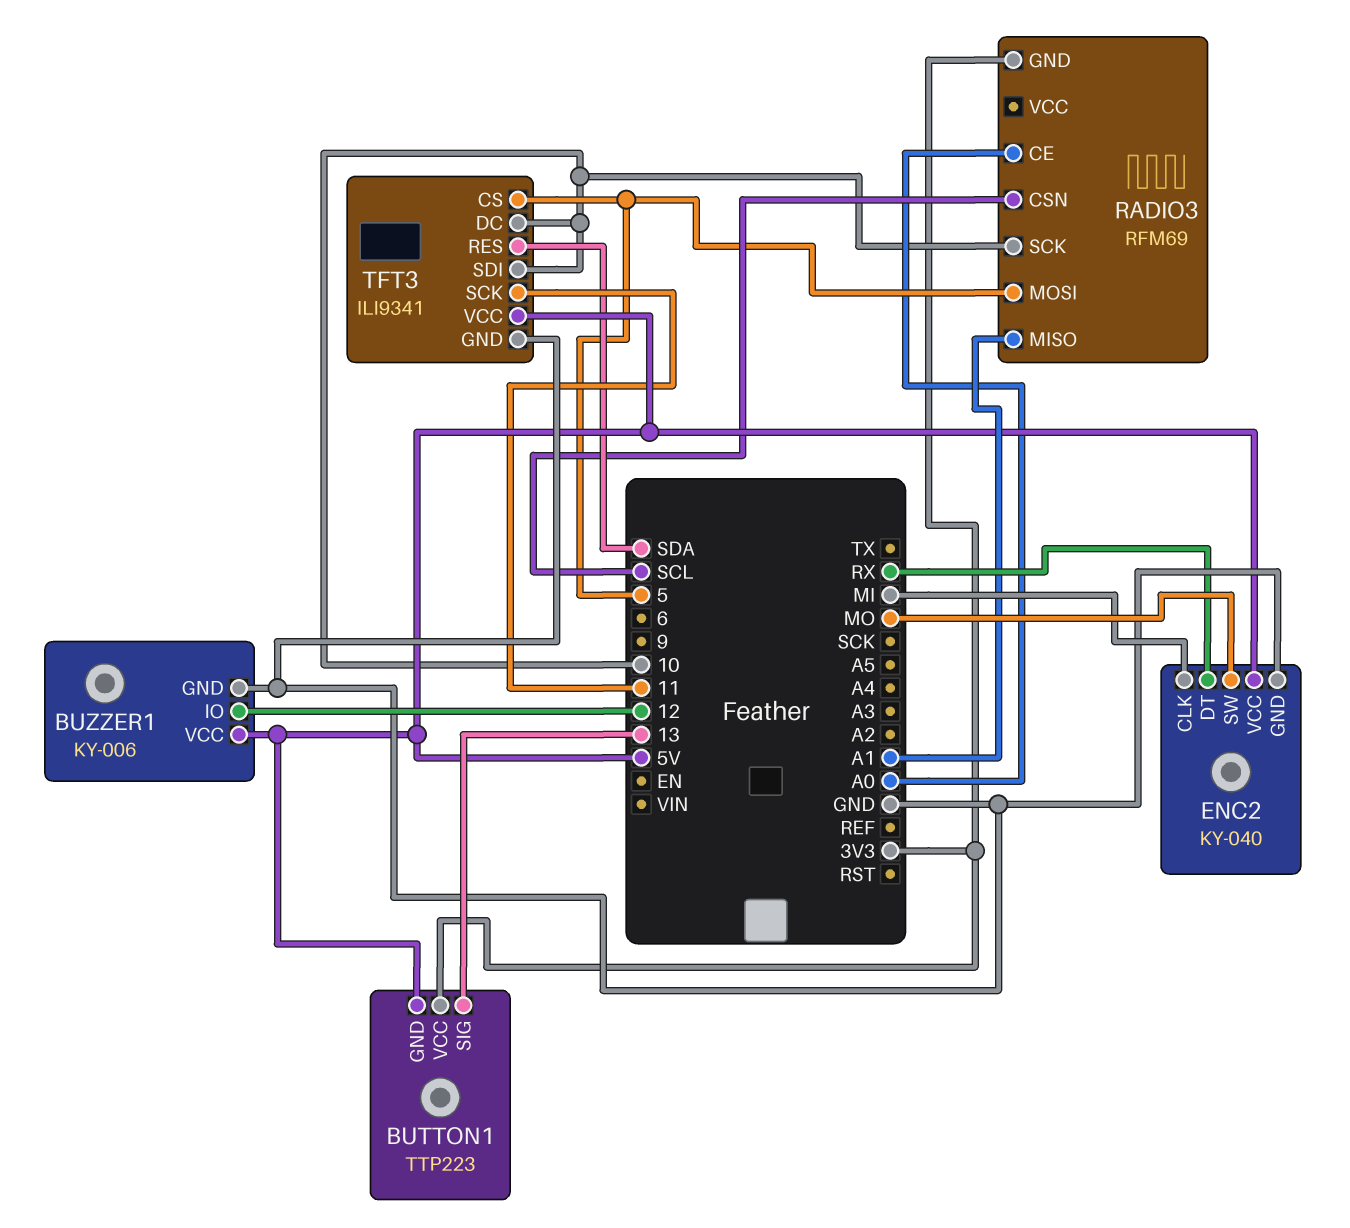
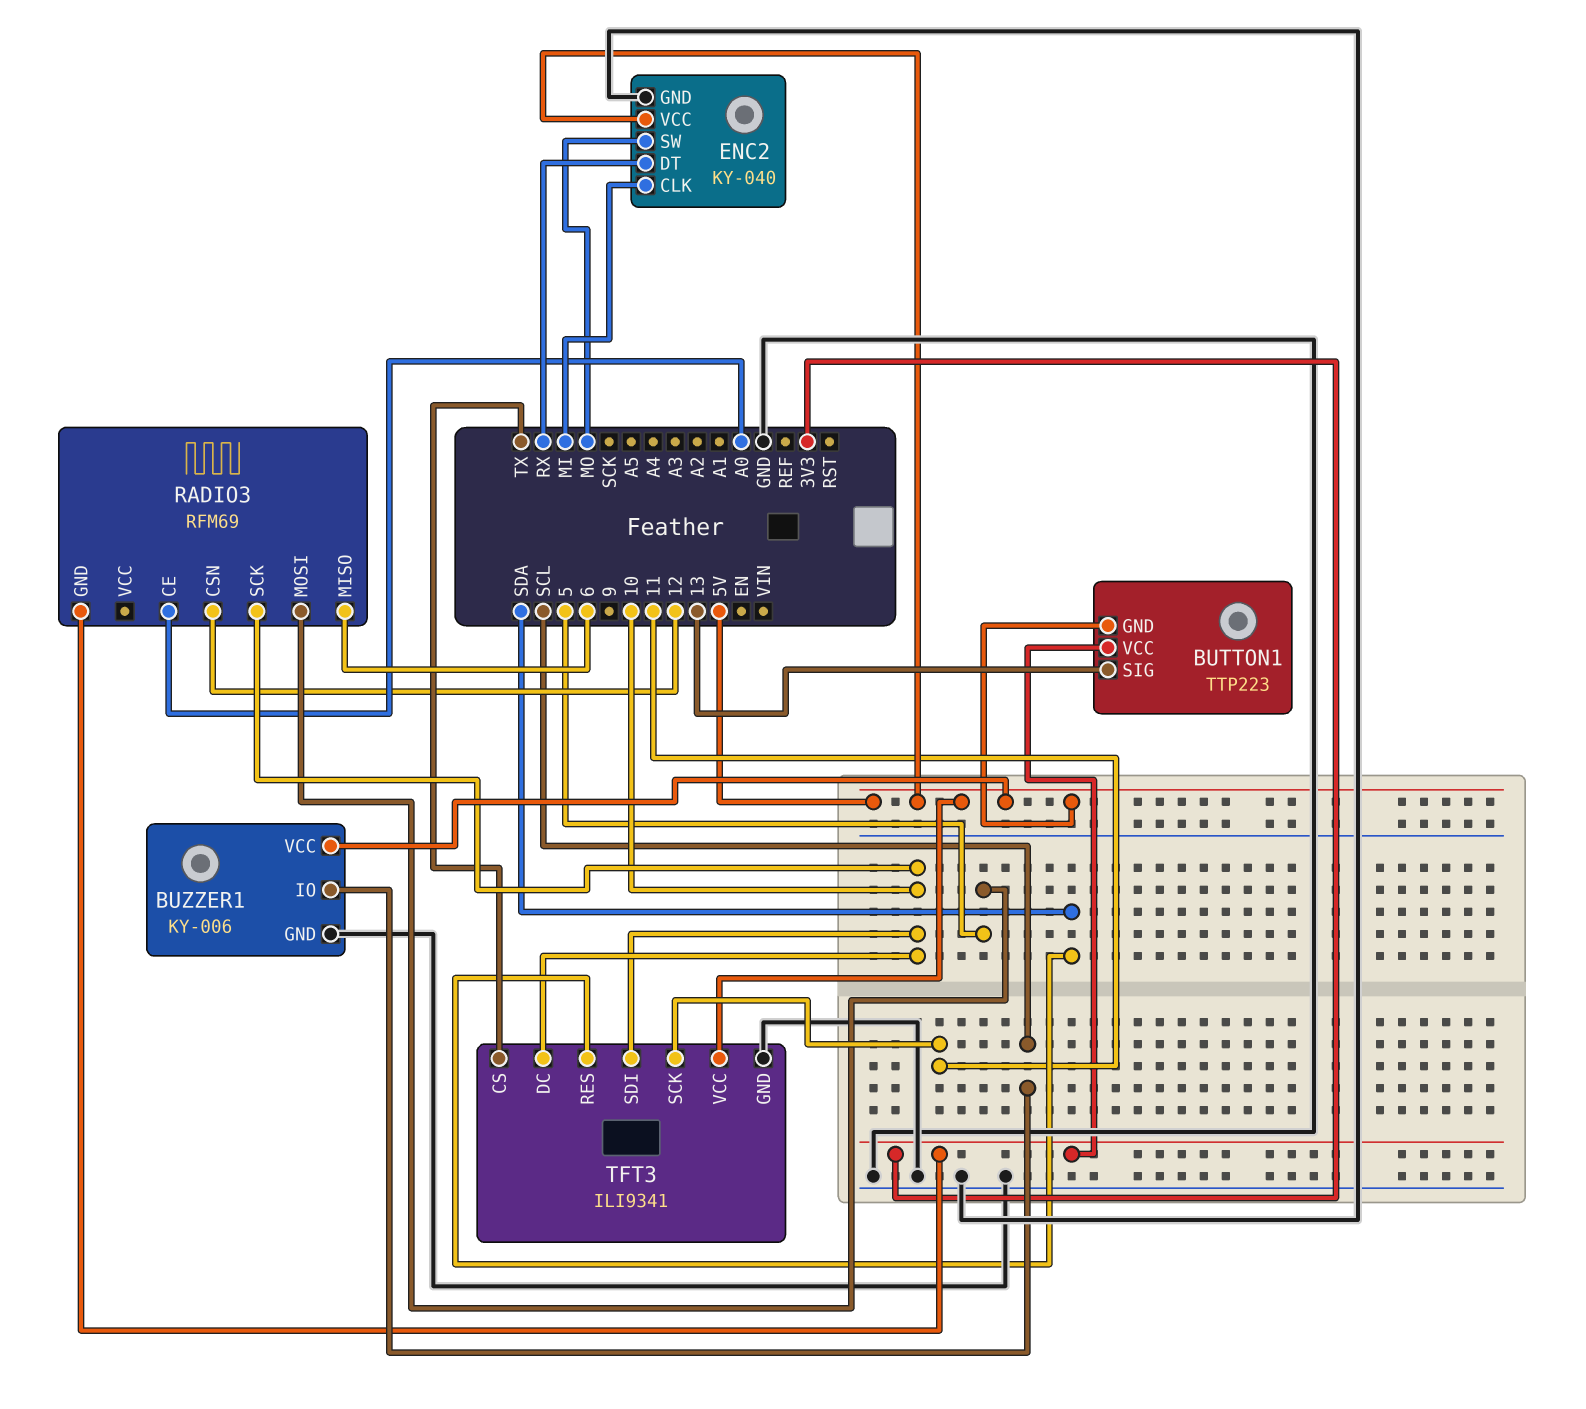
BUZZER1 pin IO: 12 -> SCL
RADIO3 pin CSN: SCL -> 12
RADIO3 pin MISO: A1 -> 6
TFT3 pin CS: 5 -> TX

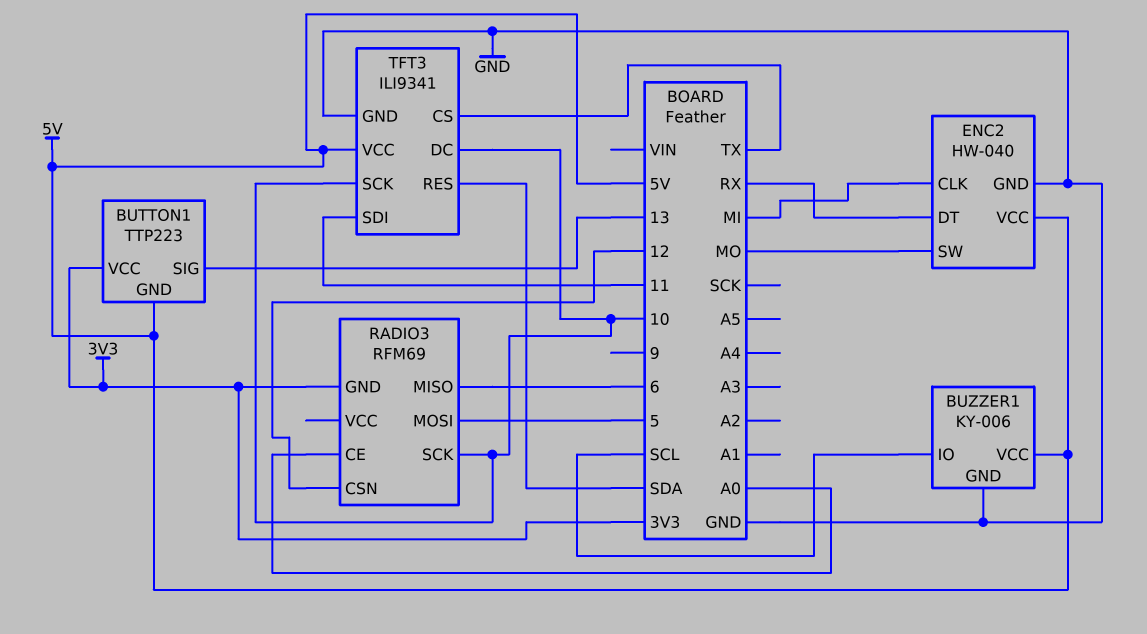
ENC2: KY-040 -> HW-040
TFT3 pin SCK: 11 -> 10
TFT3 pin SDI: 10 -> 11

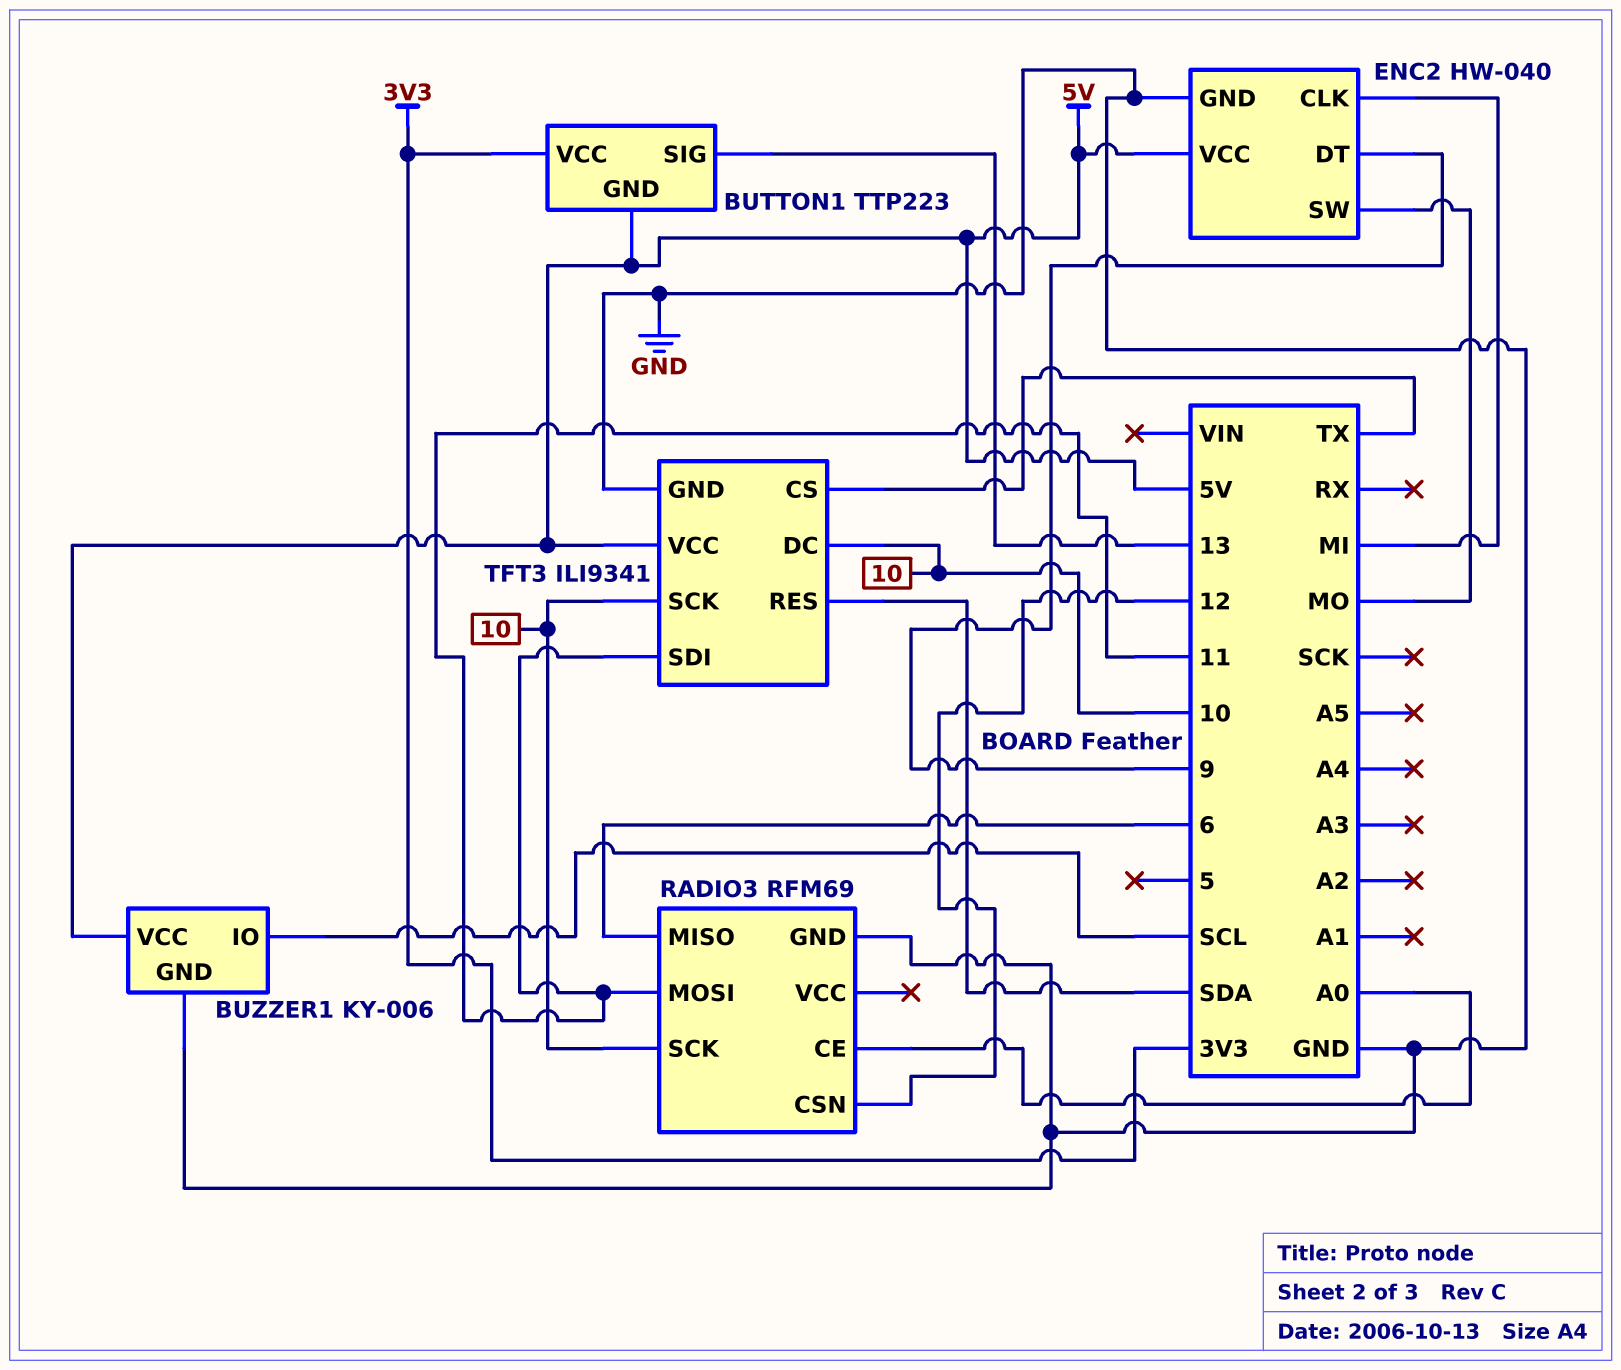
ENC2 pin DT: RX -> 9
RADIO3 pin GND: 3V3 -> GND
RADIO3 pin MOSI: 5 -> 11

